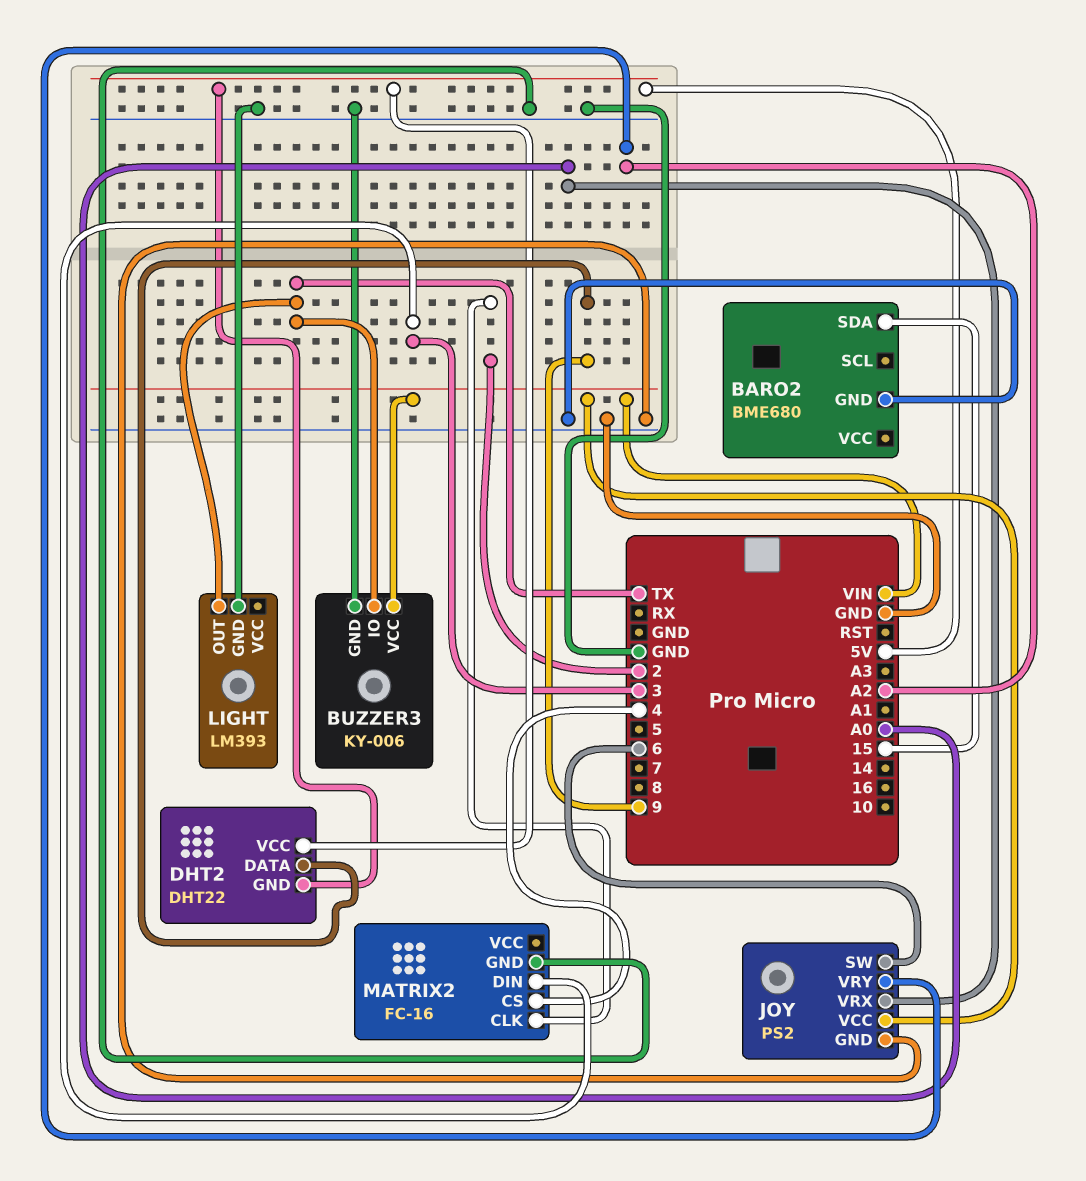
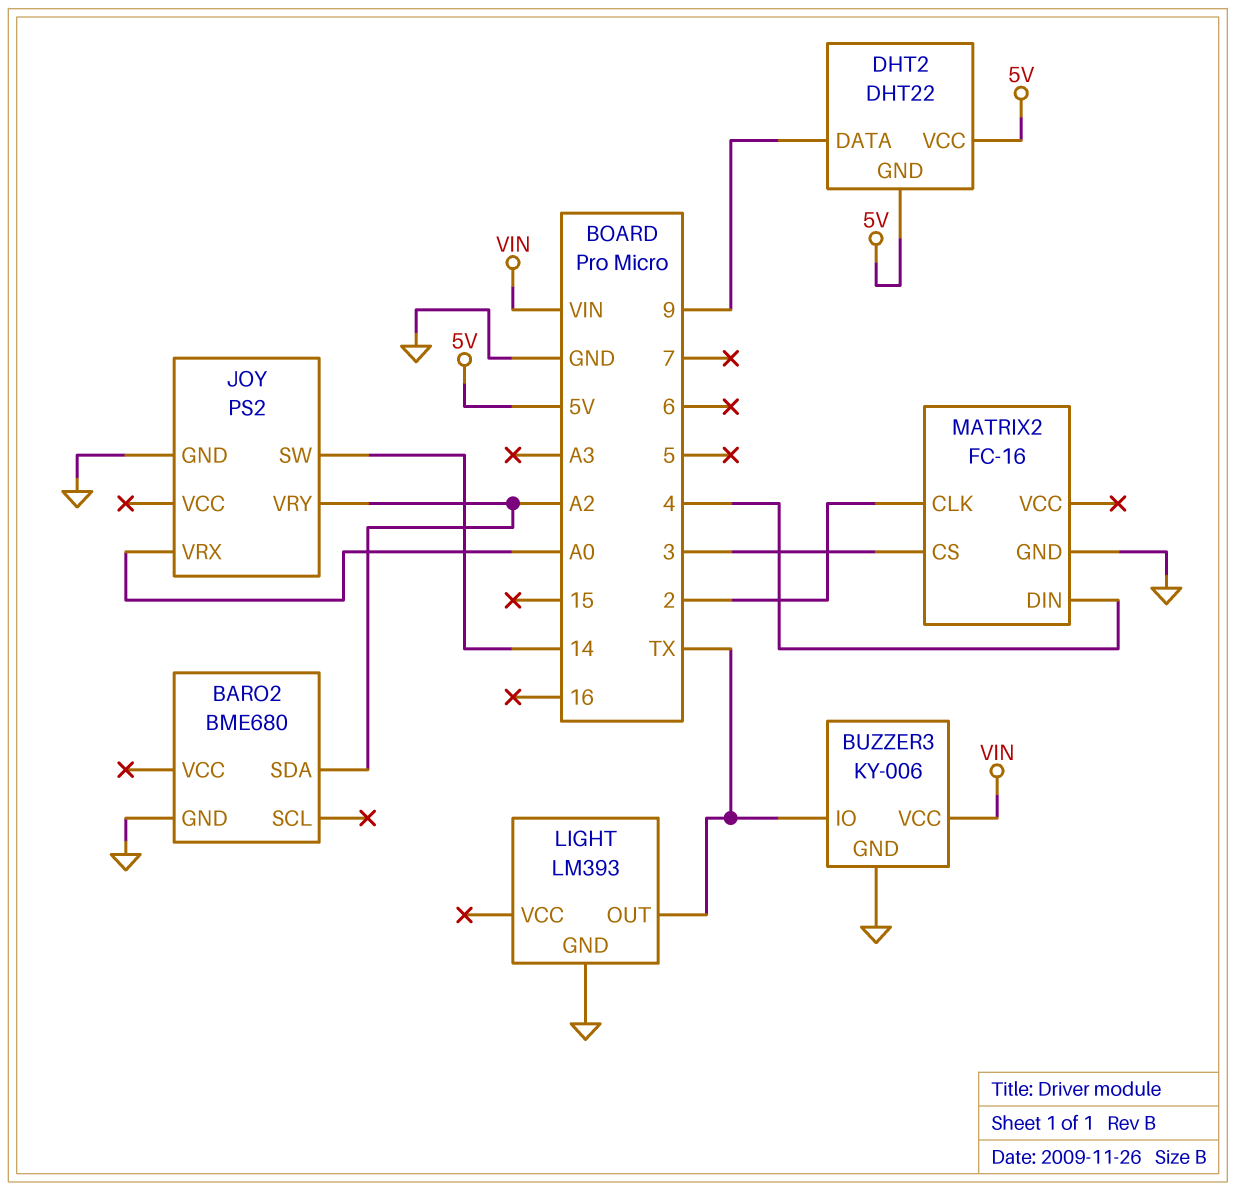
BARO2 pin SDA: 15 -> A2
JOY pin SW: 6 -> 14
JOY pin VCC: VIN -> none
MATRIX2 pin CS: 4 -> 3
MATRIX2 pin DIN: 3 -> 4

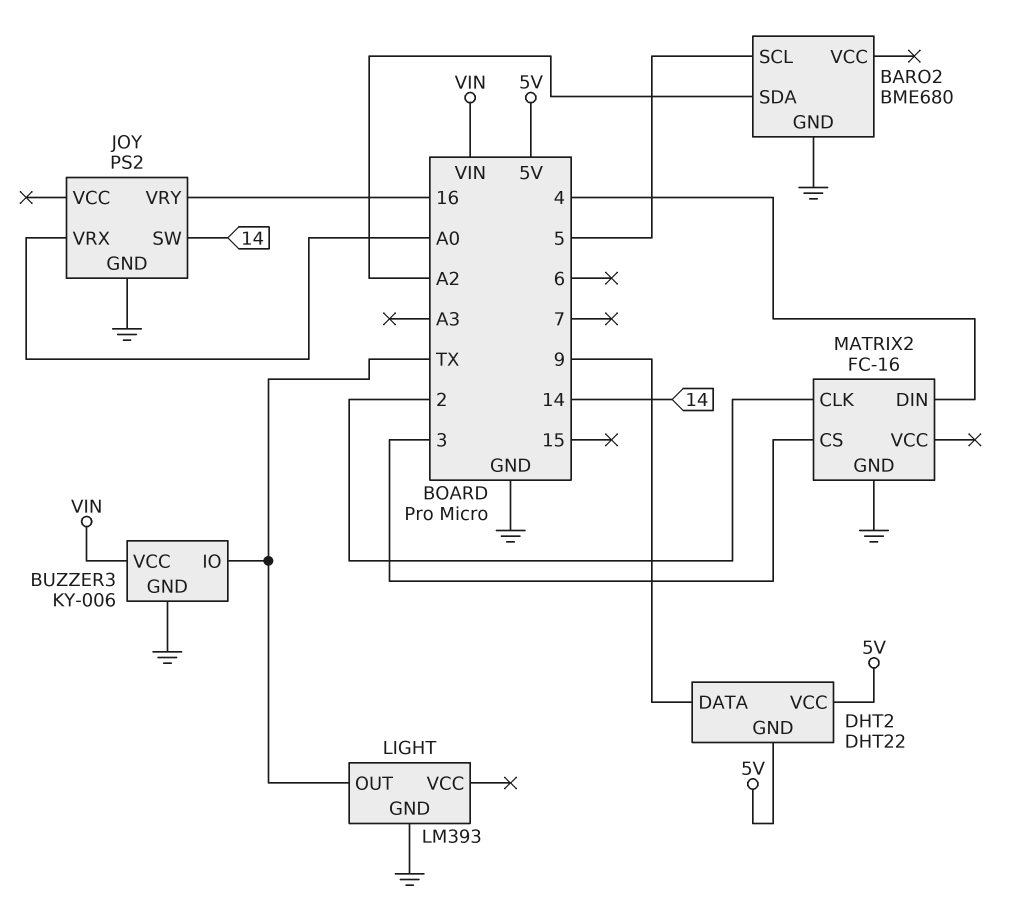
BARO2 pin SCL: none -> 5
JOY pin VRY: A2 -> 16

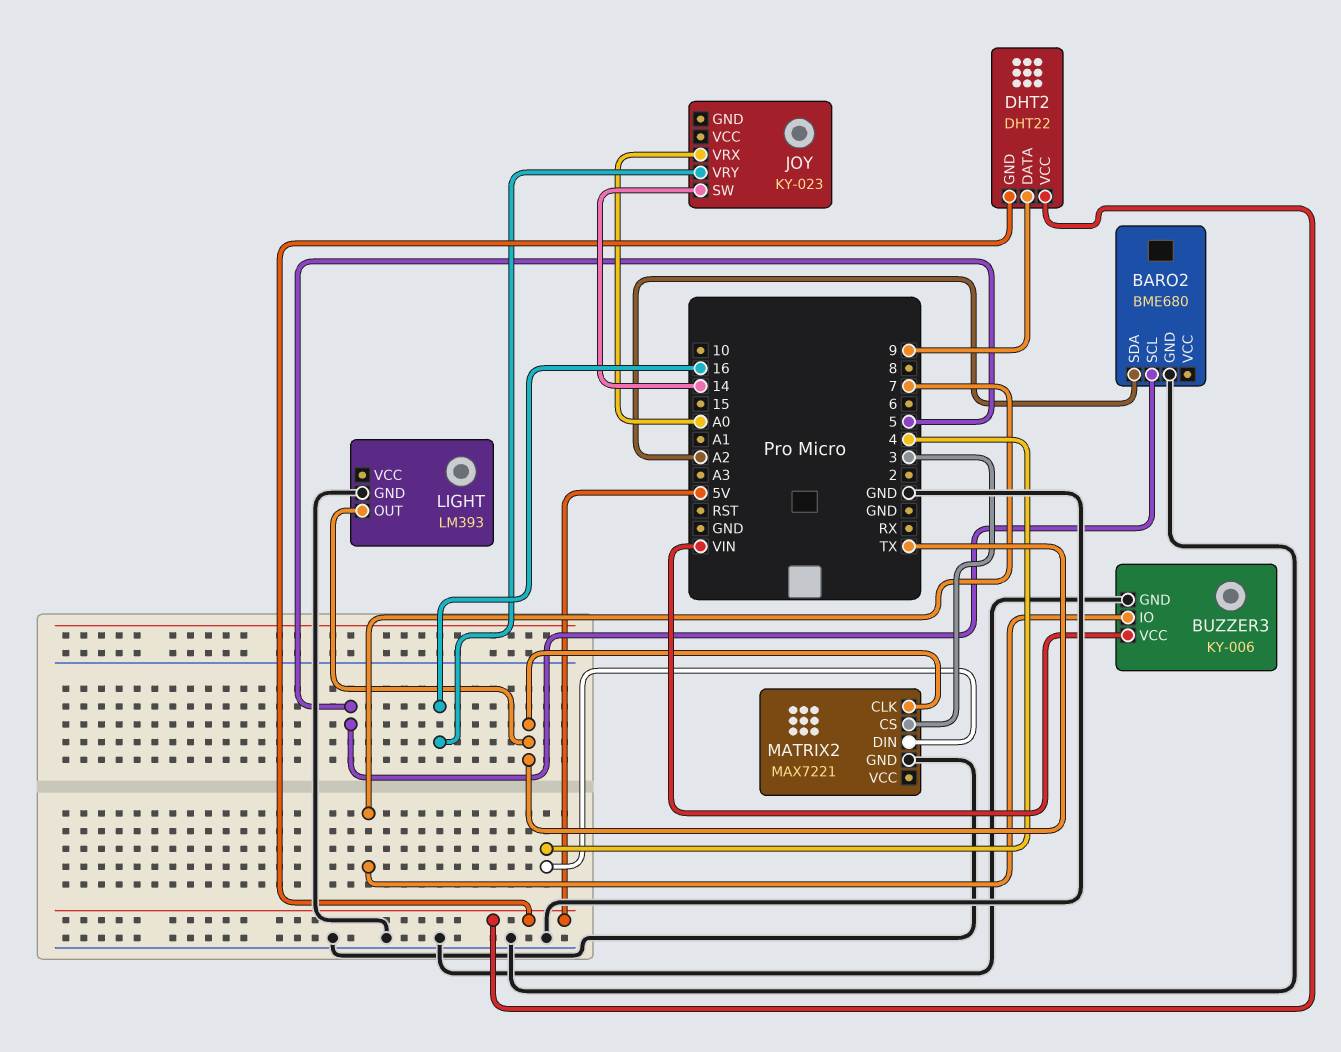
BUZZER3 pin IO: TX -> 7
JOY: PS2 -> KY-023
JOY pin GND: GND -> none
MATRIX2: FC-16 -> MAX7221
MATRIX2 pin CLK: 2 -> TX

